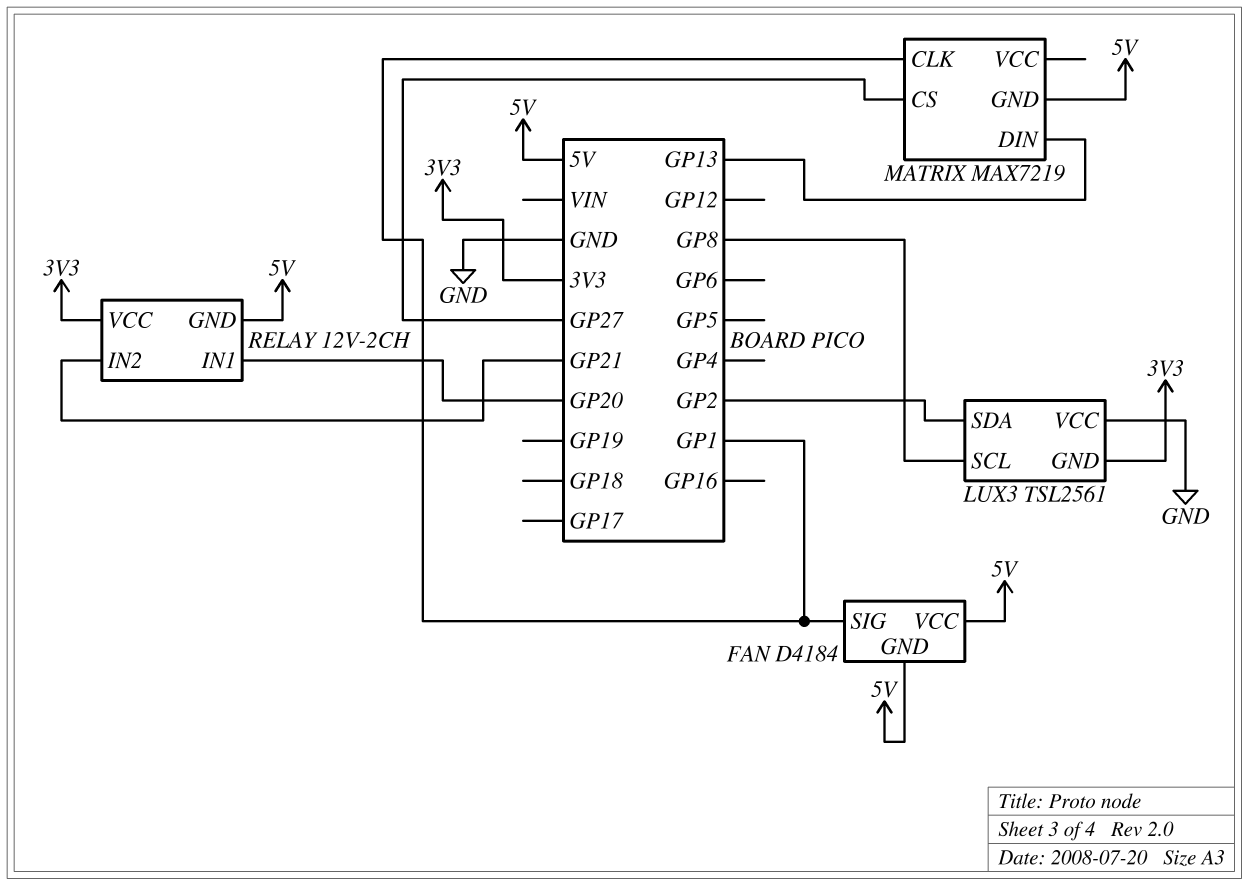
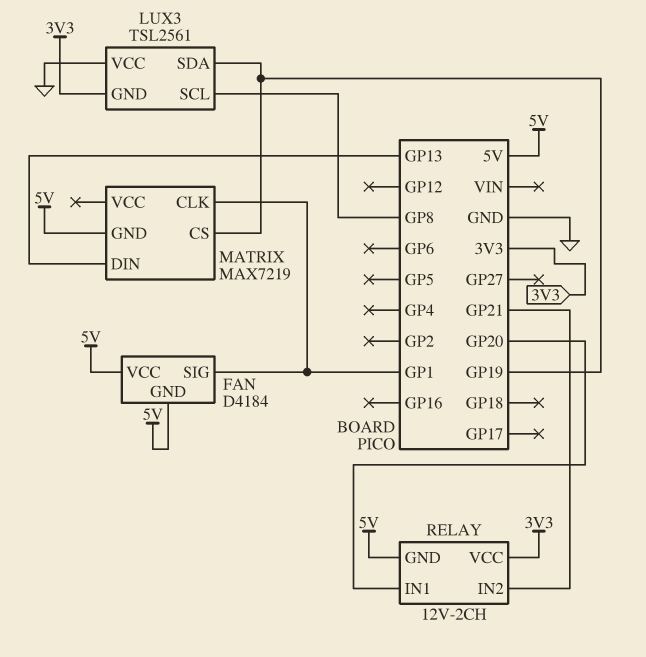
LUX3 pin SDA: GP2 -> GP19
MATRIX pin CS: GP27 -> GP19

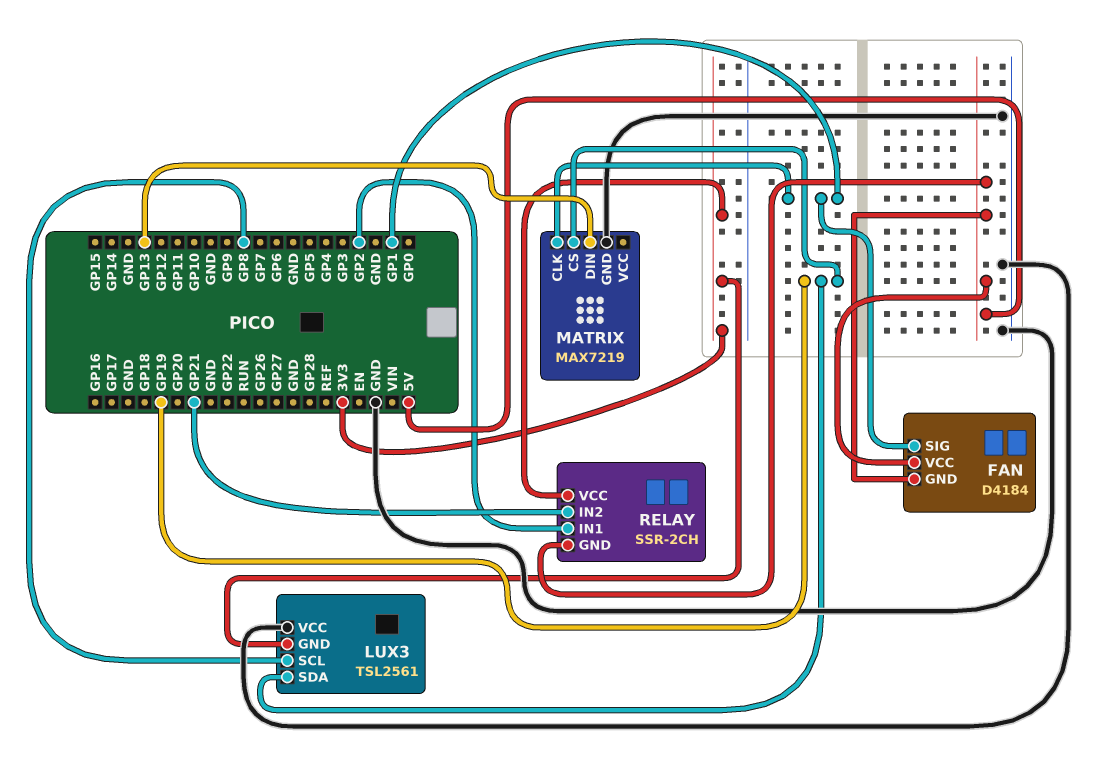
MATRIX pin GND: 5V -> GND
RELAY: 12V-2CH -> SSR-2CH
RELAY pin IN1: GP20 -> GP2

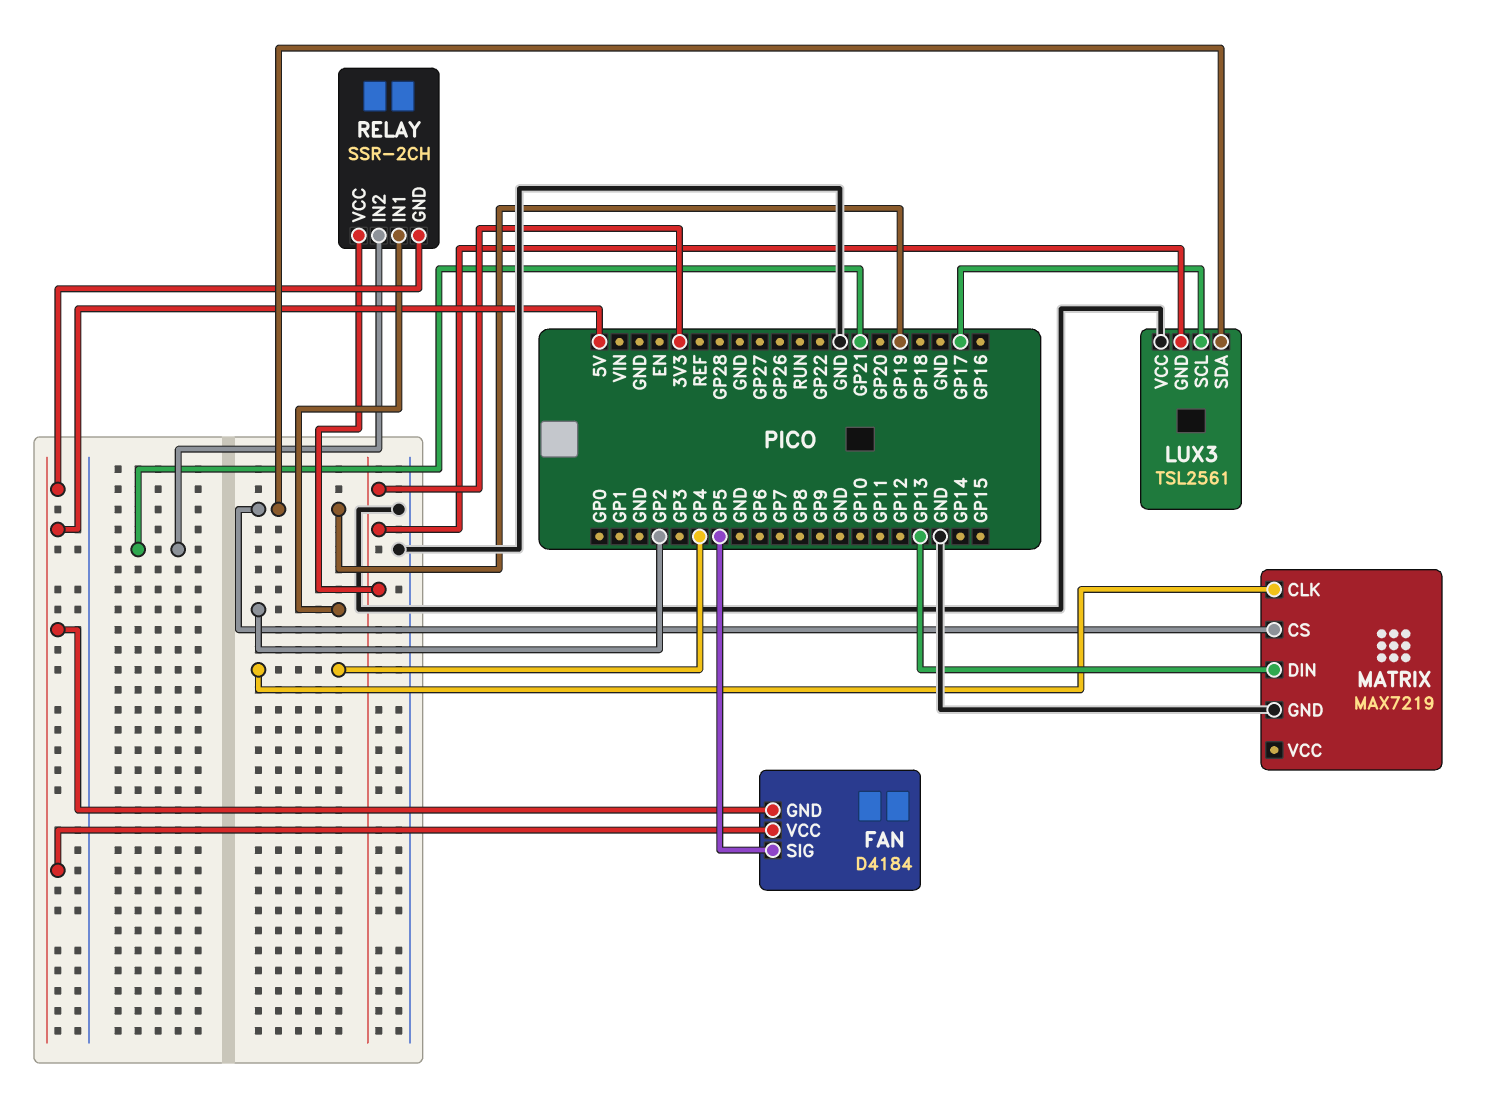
FAN pin SIG: GP1 -> GP5
LUX3 pin SCL: GP8 -> GP17
MATRIX pin CLK: GP1 -> GP4

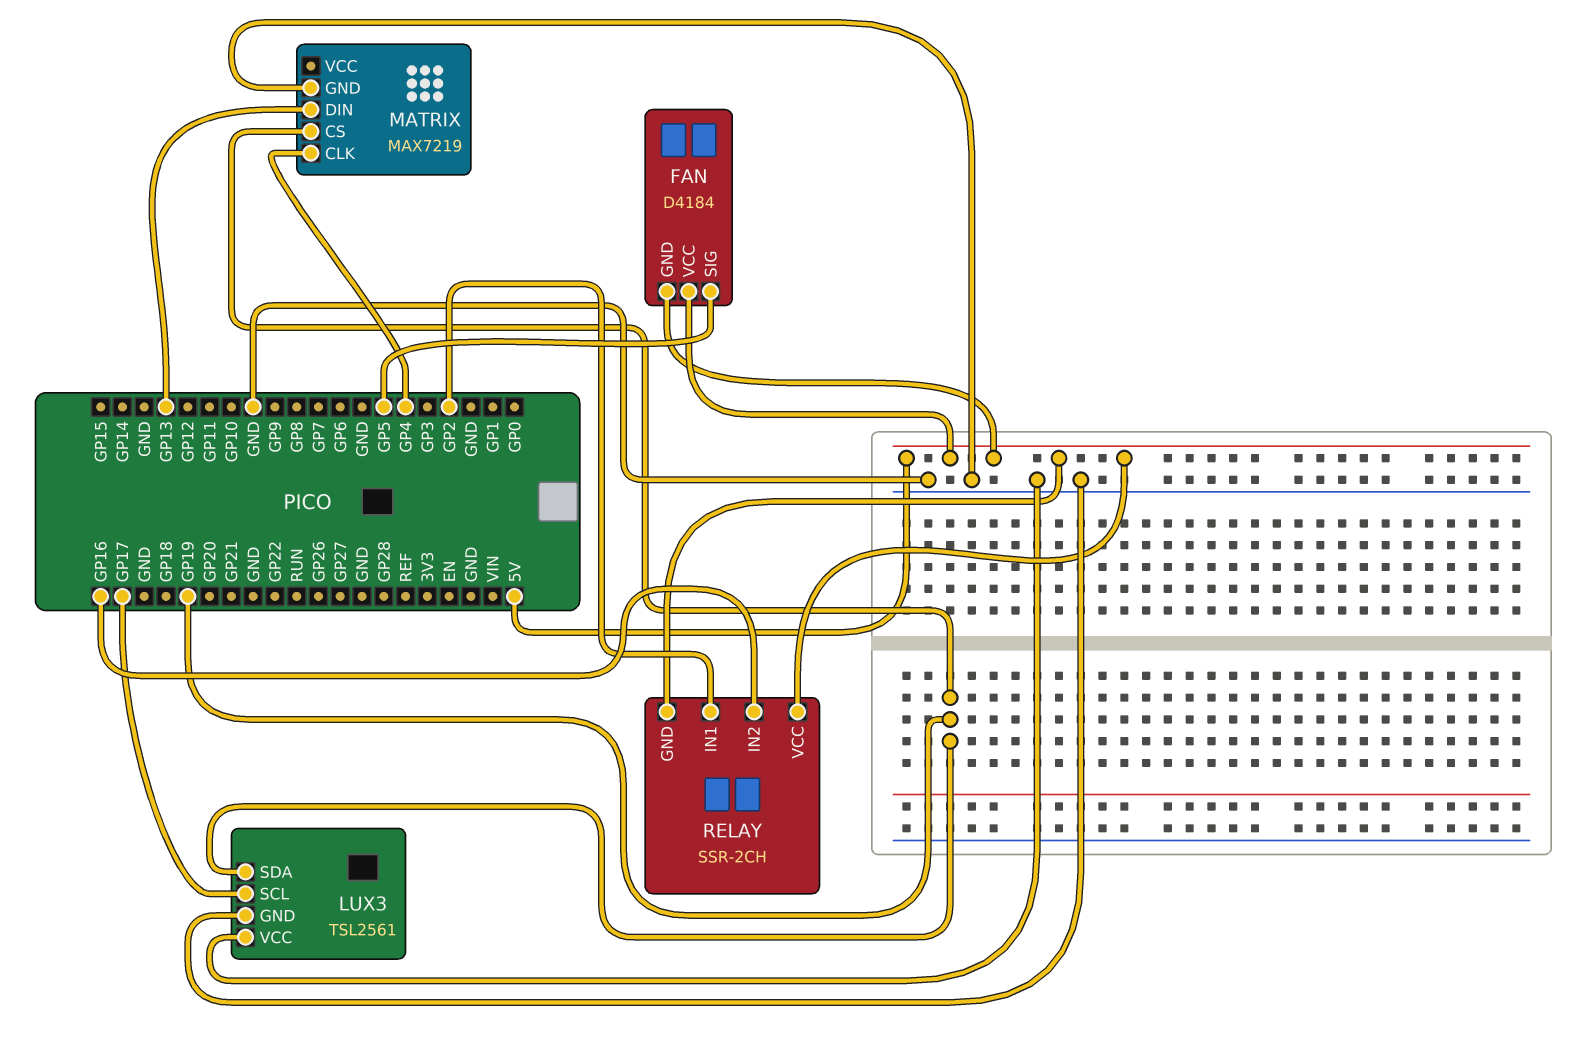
LUX3 pin GND: 3V3 -> GND
RELAY pin IN2: GP21 -> GP16
RELAY pin VCC: 3V3 -> 5V

